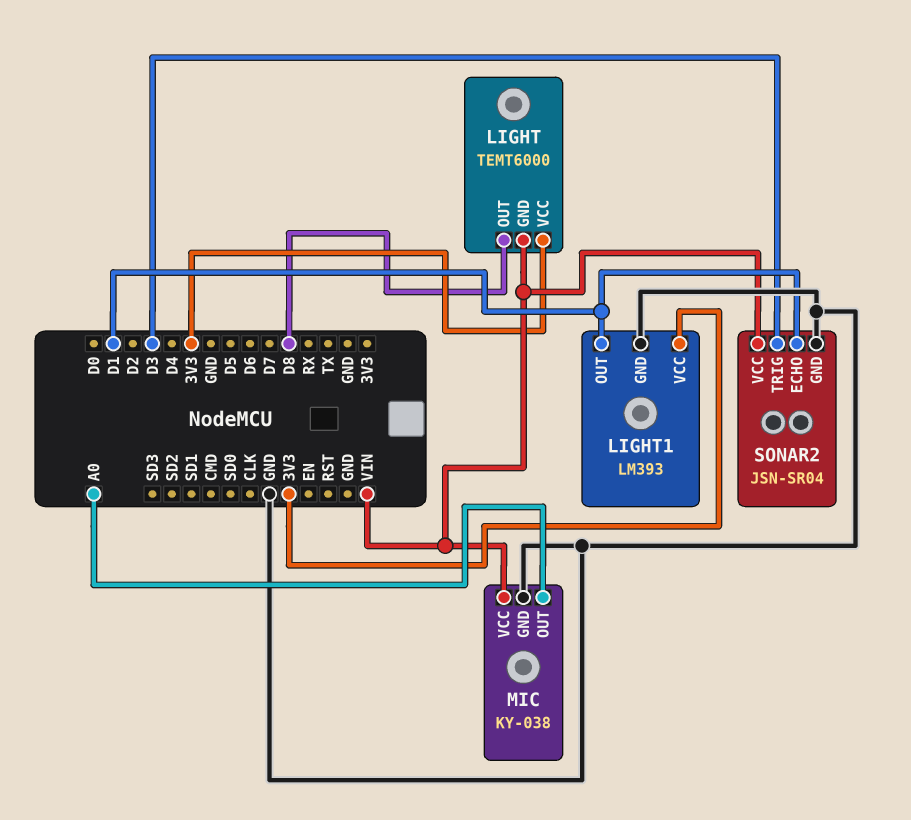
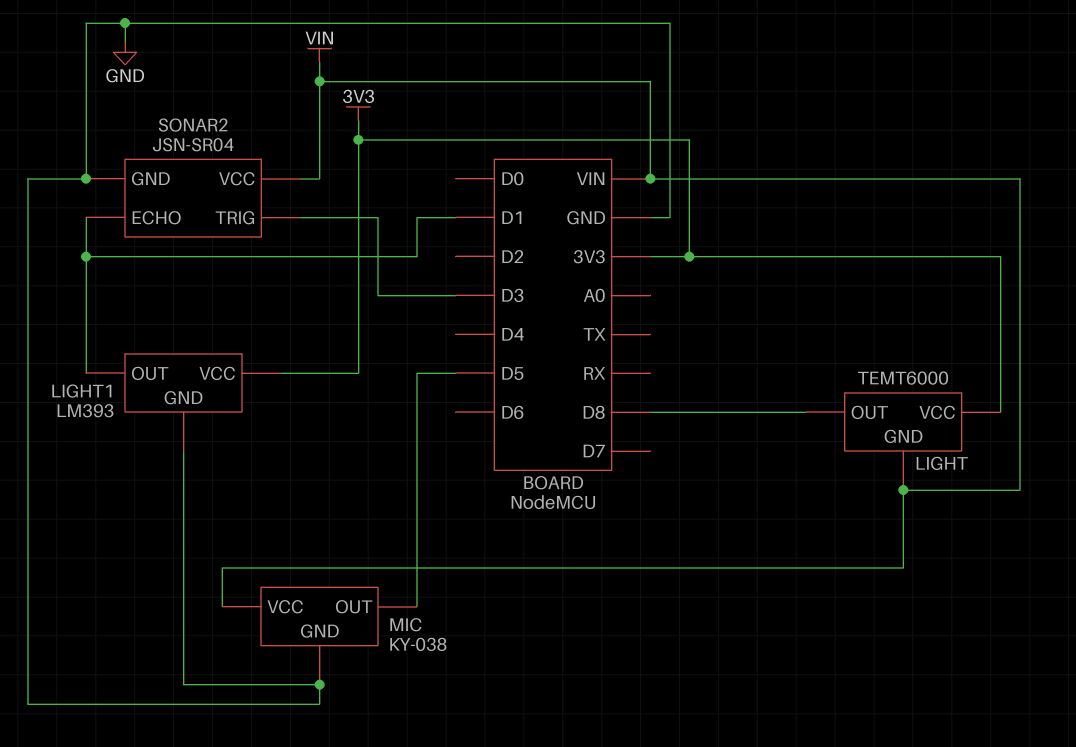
MIC pin OUT: A0 -> D5

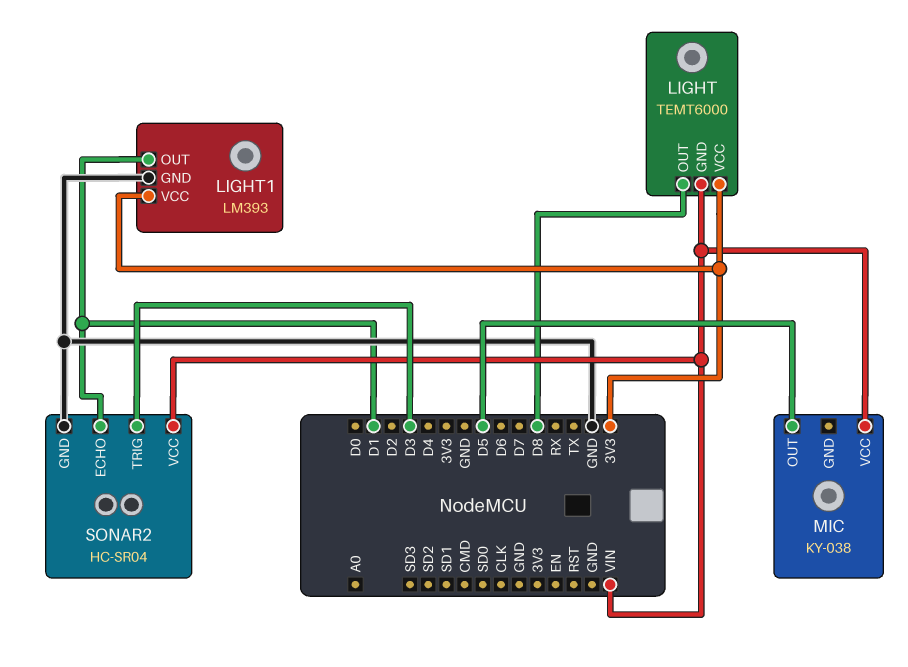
MIC pin GND: GND -> none
SONAR2: JSN-SR04 -> HC-SR04

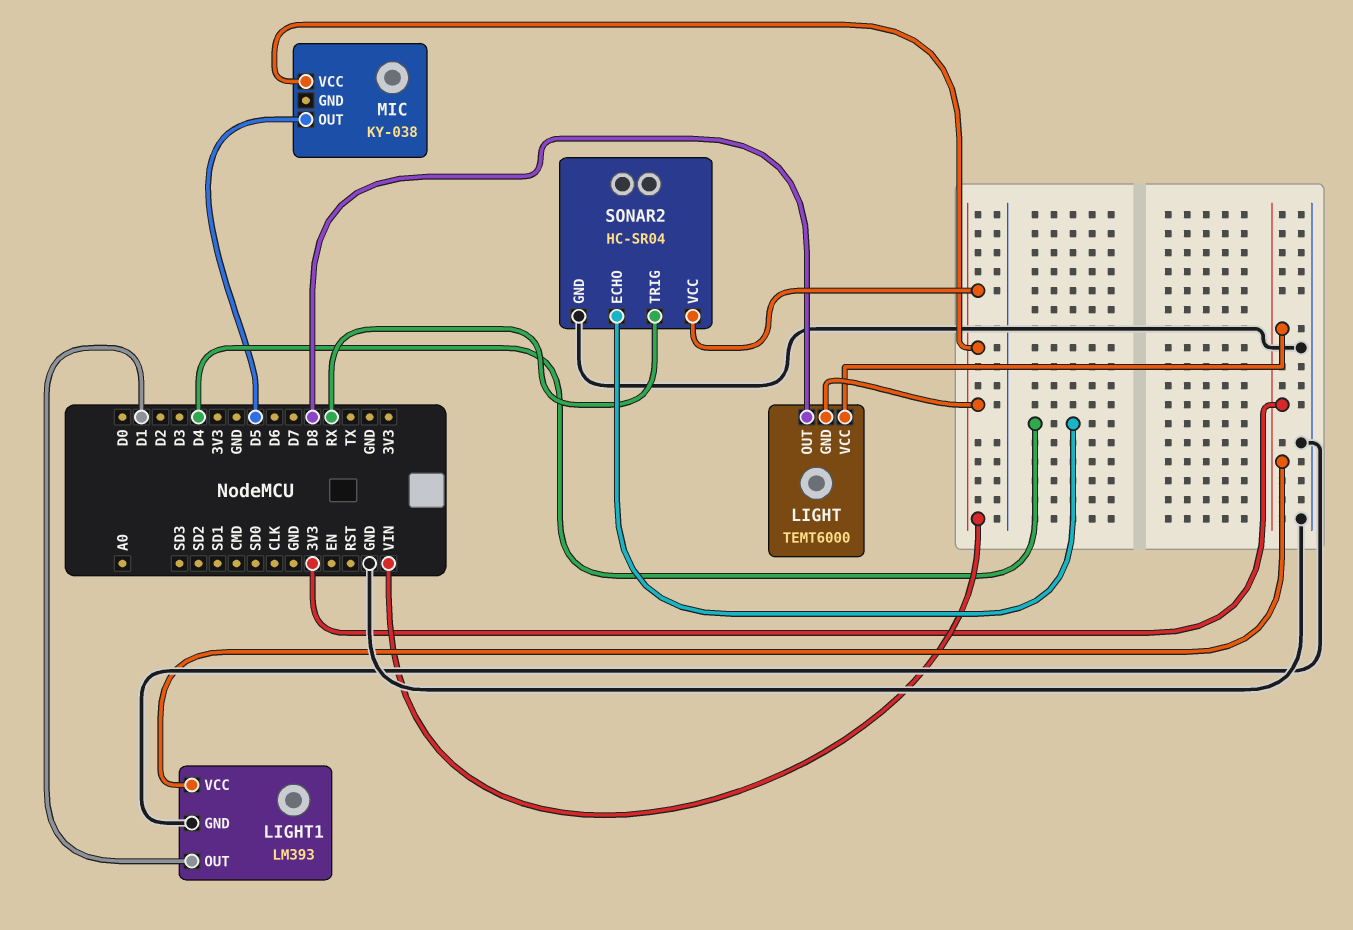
SONAR2 pin ECHO: D1 -> D4
SONAR2 pin TRIG: D3 -> RX

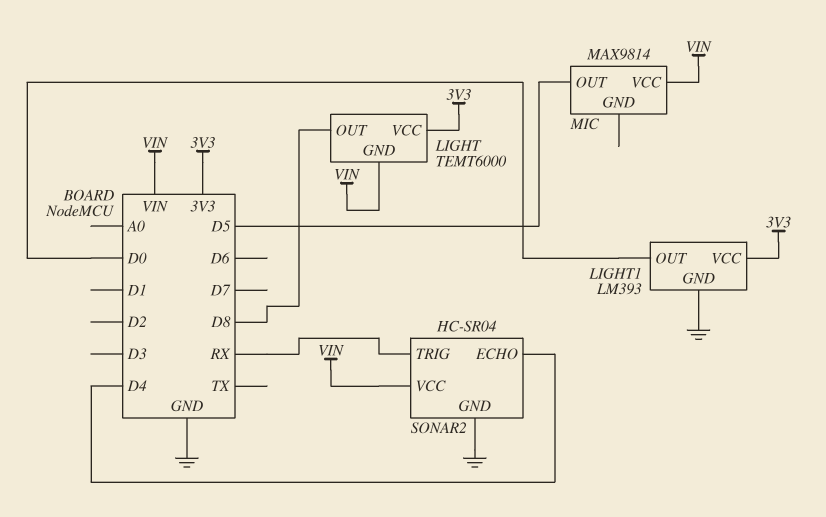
LIGHT1 pin OUT: D1 -> D0
MIC: KY-038 -> MAX9814

